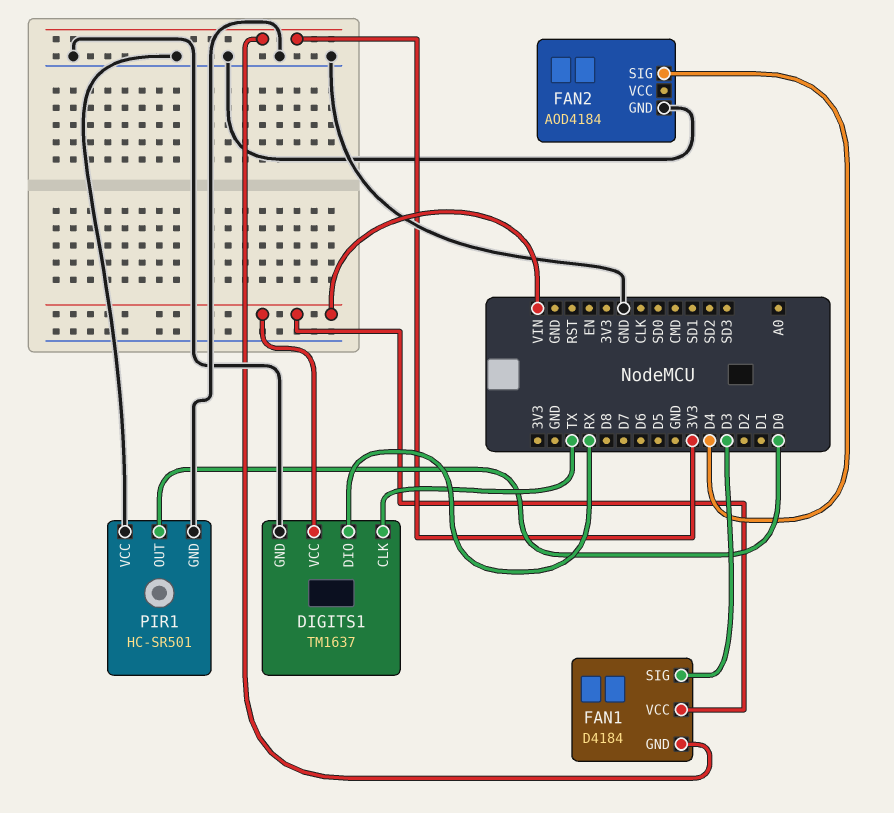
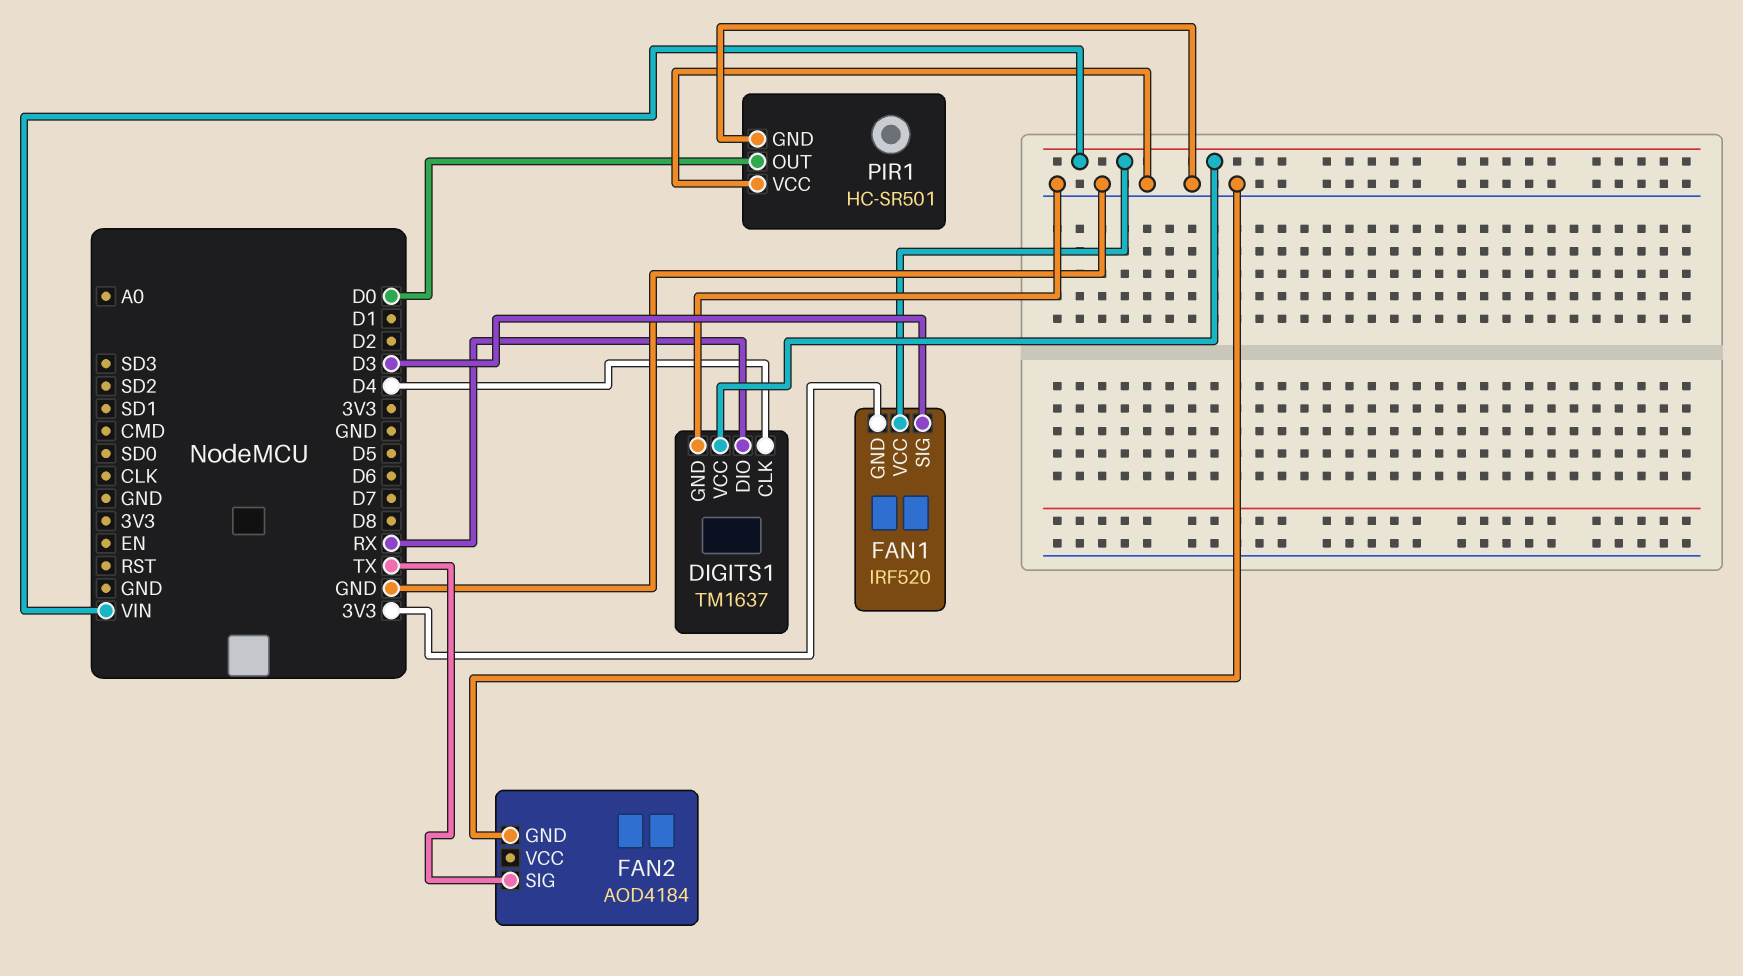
DIGITS1 pin CLK: TX -> D4
FAN1: D4184 -> IRF520
FAN2 pin SIG: D4 -> TX

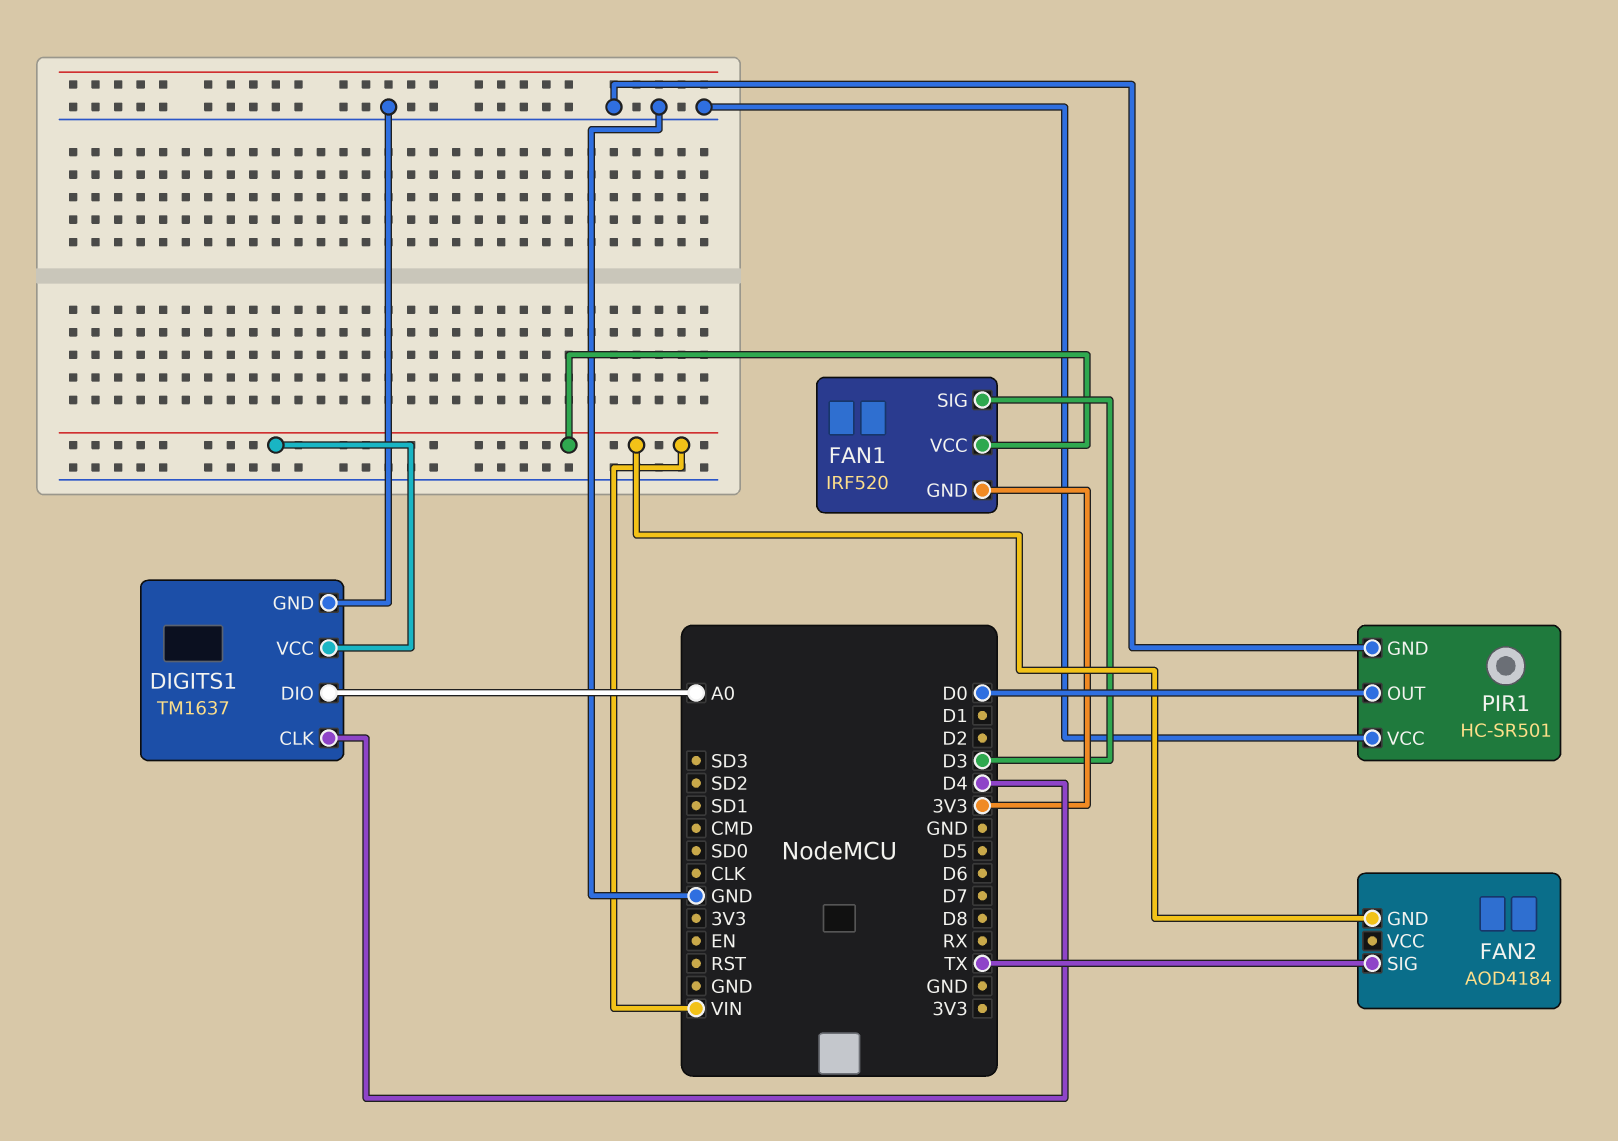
DIGITS1 pin DIO: RX -> A0
FAN2 pin GND: GND -> VIN

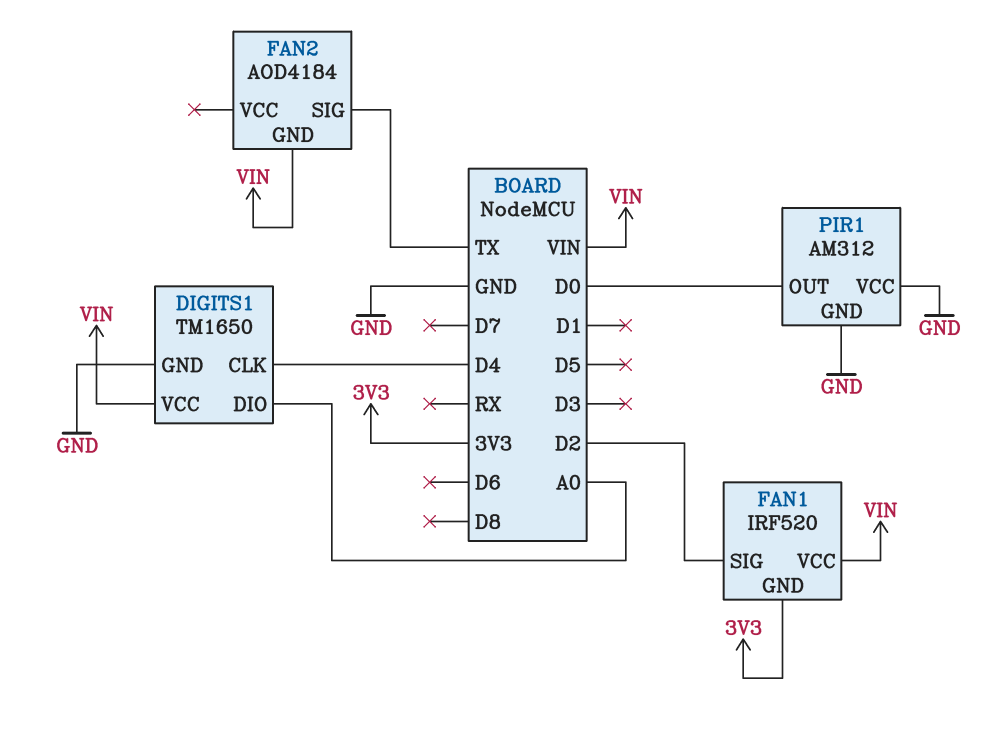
DIGITS1: TM1637 -> TM1650
FAN1 pin SIG: D3 -> D2
PIR1: HC-SR501 -> AM312

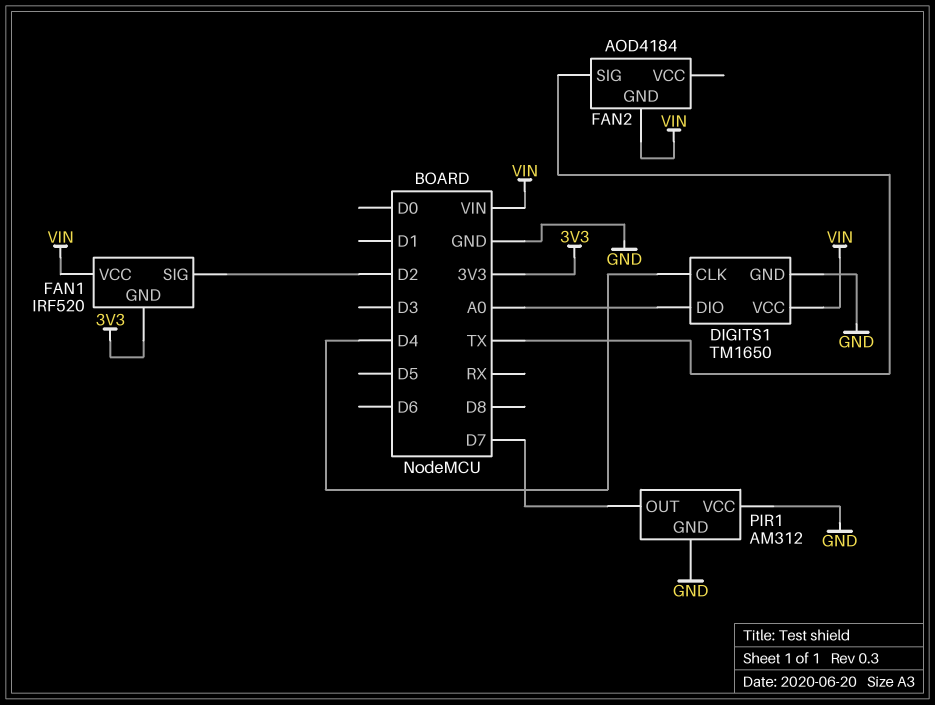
PIR1 pin OUT: D0 -> D7

